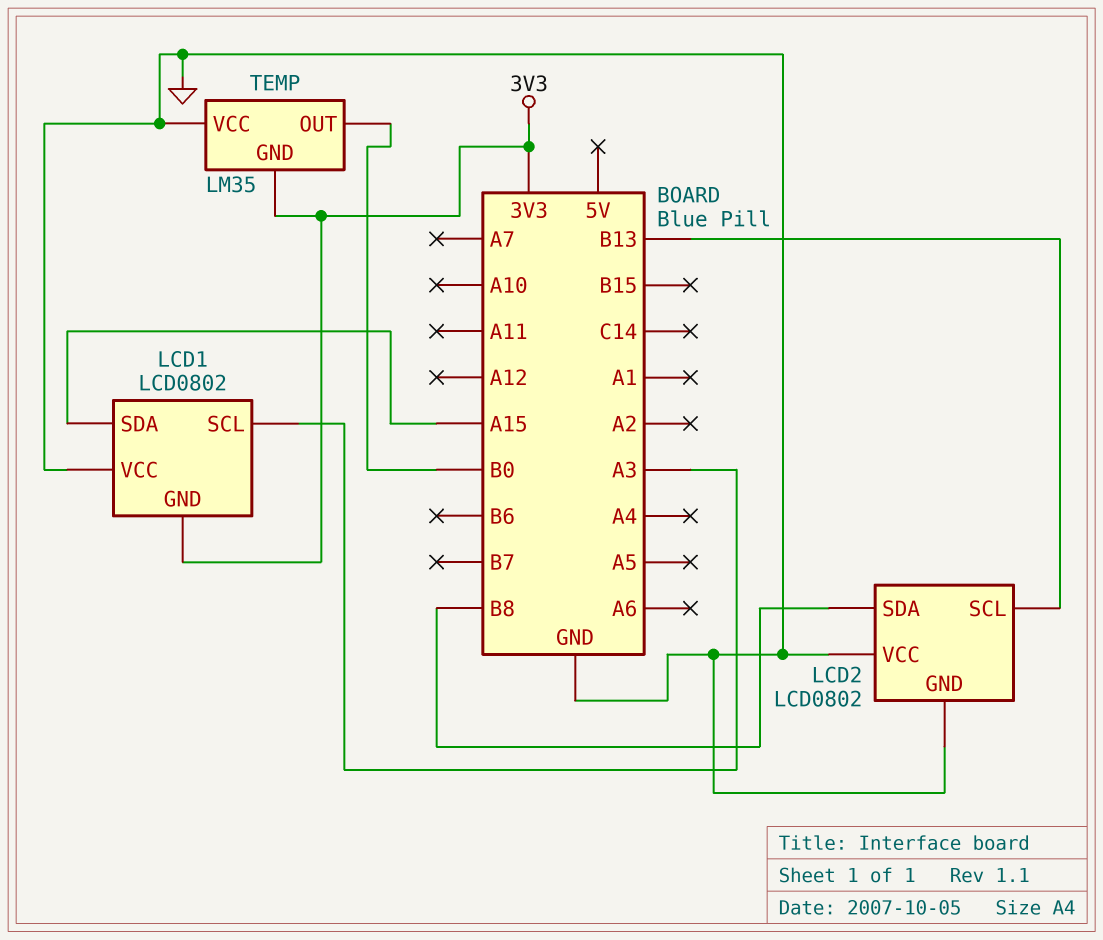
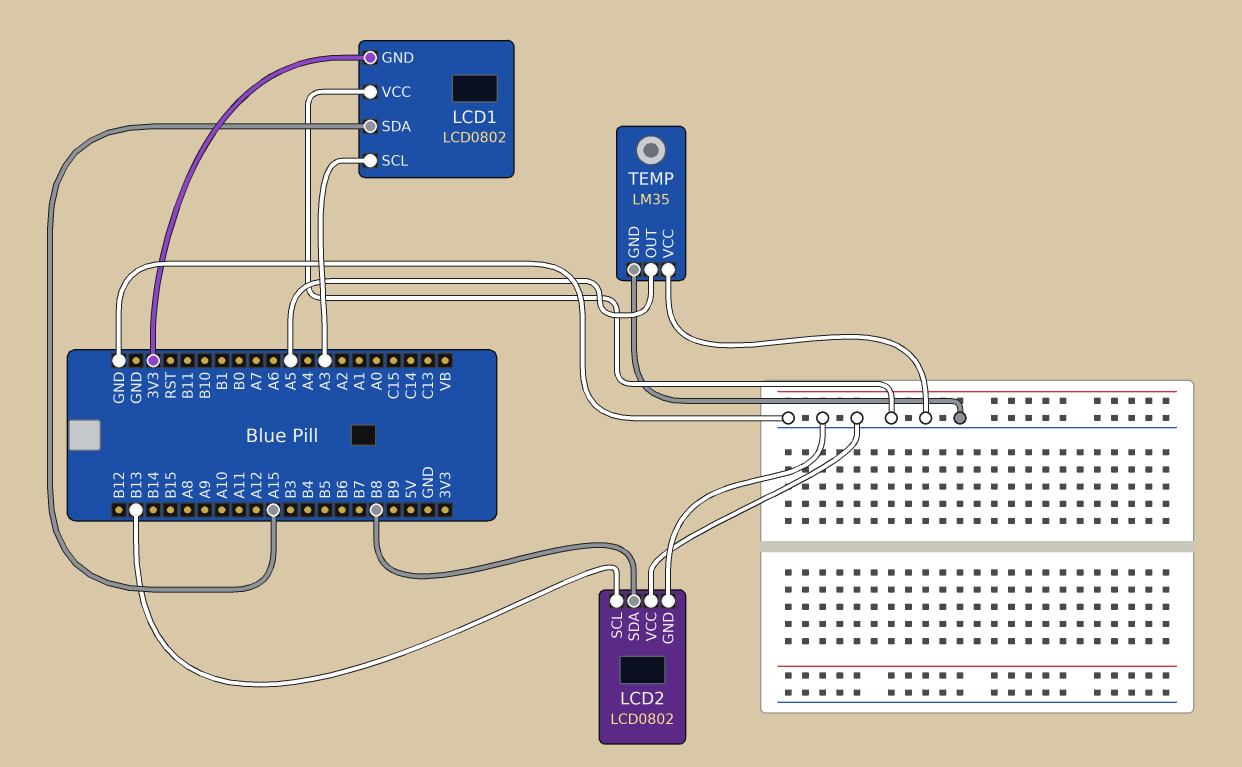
TEMP pin GND: 3V3 -> GND
TEMP pin OUT: B0 -> A5

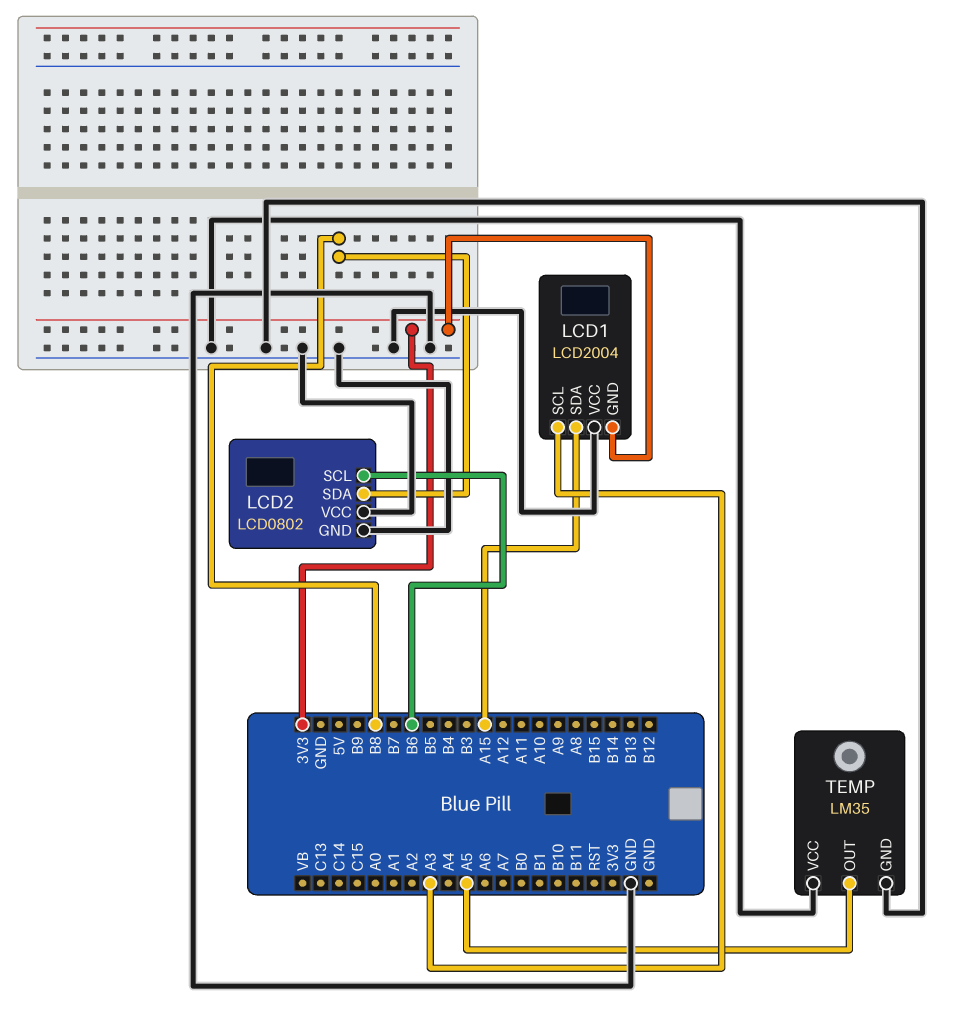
LCD1: LCD0802 -> LCD2004
LCD2 pin SCL: B13 -> B6

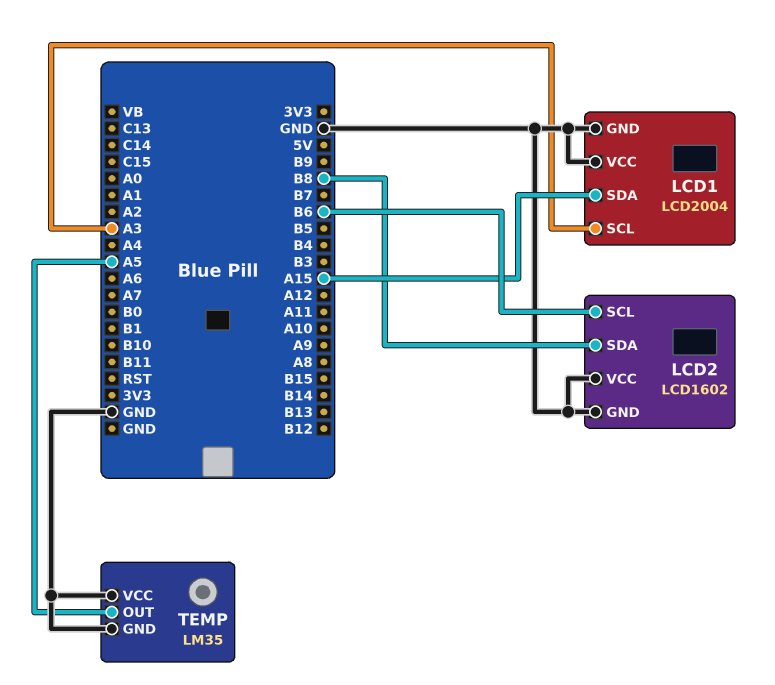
LCD1 pin GND: 3V3 -> GND
LCD2: LCD0802 -> LCD1602

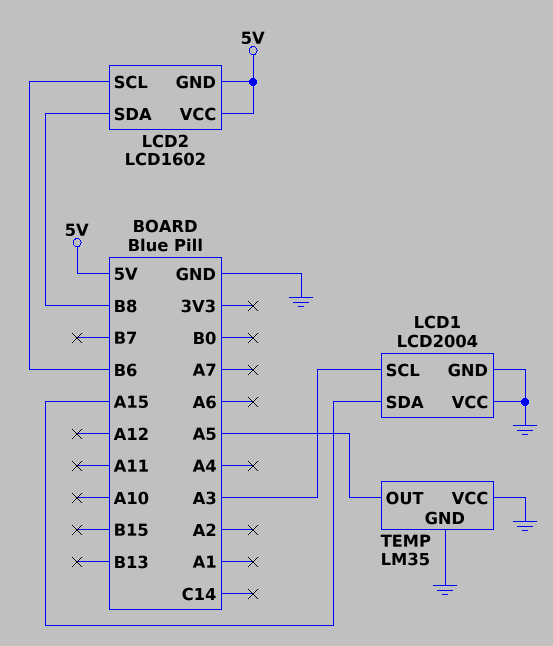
LCD2 pin GND: GND -> 5V
LCD2 pin VCC: GND -> 5V

